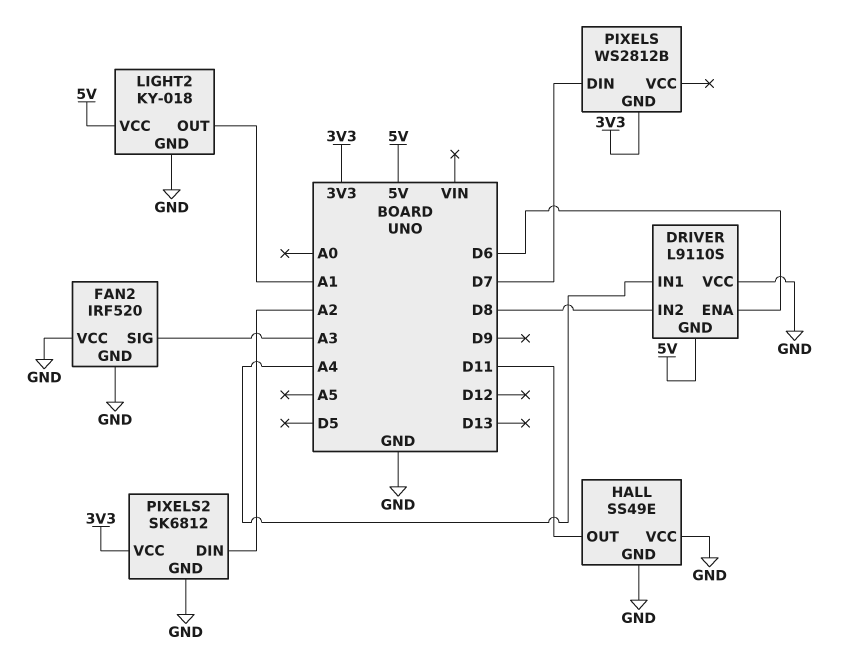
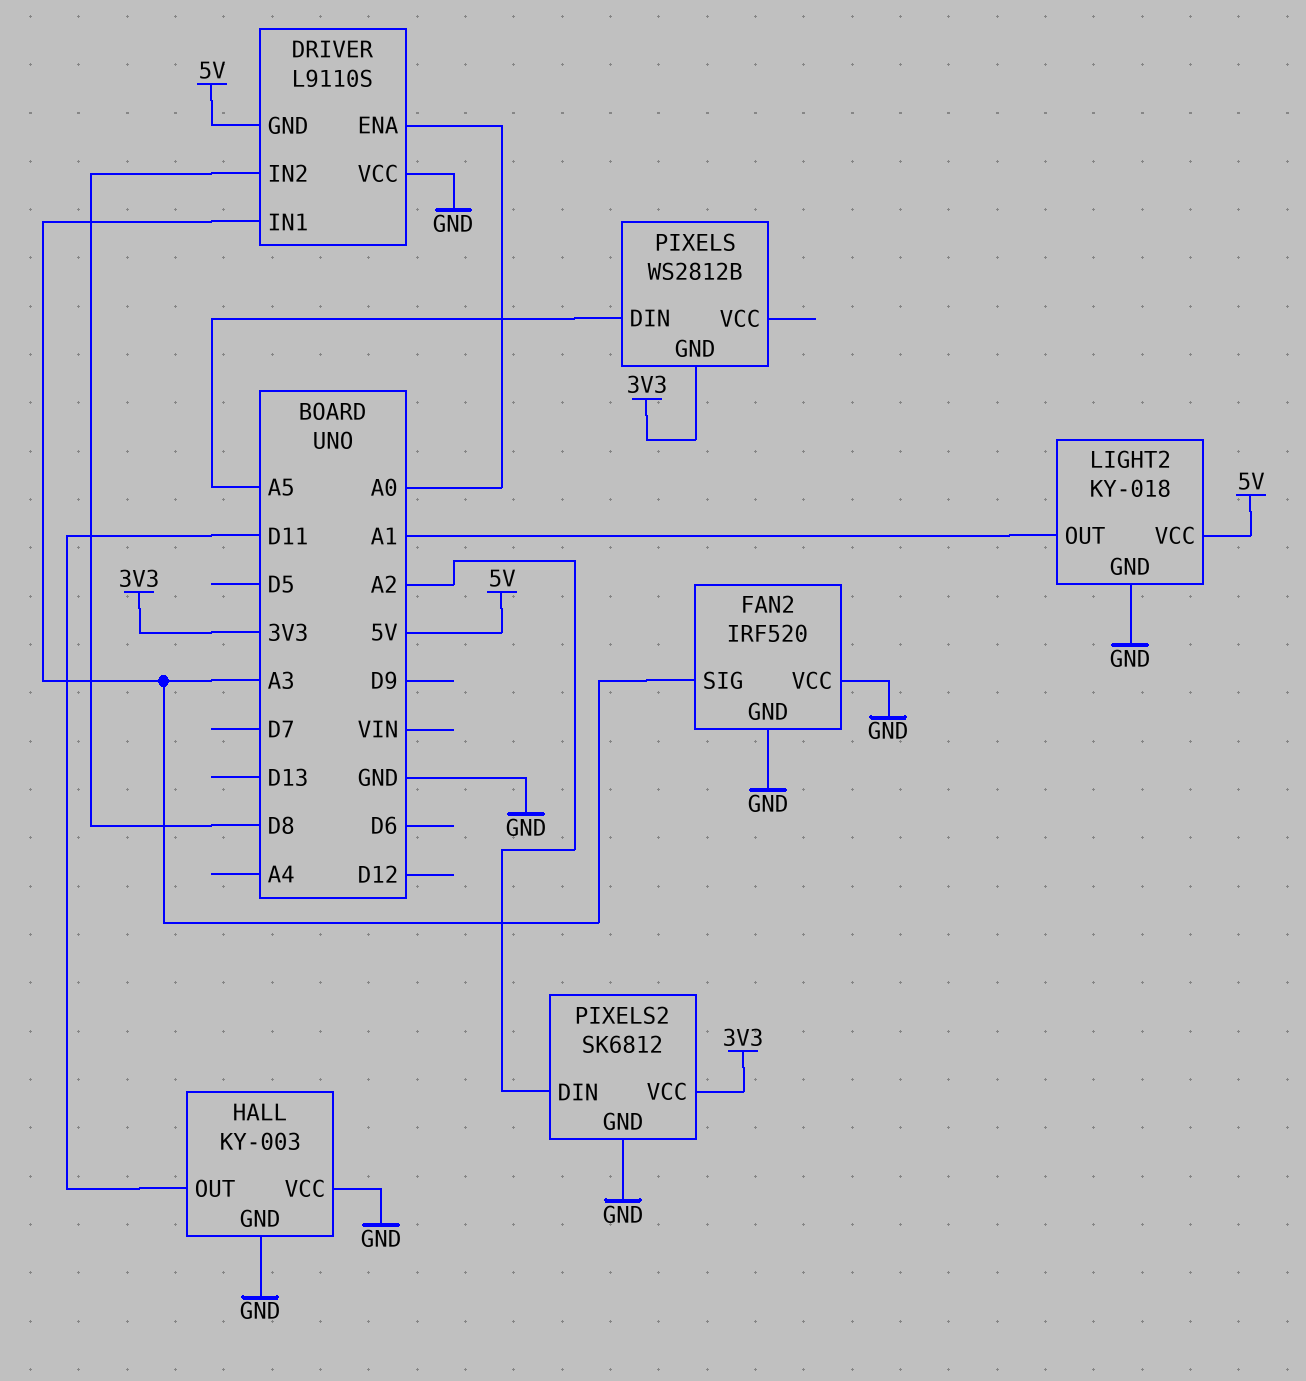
DRIVER pin ENA: D6 -> A0
DRIVER pin IN1: A4 -> A3
HALL: SS49E -> KY-003
PIXELS pin DIN: D7 -> A5

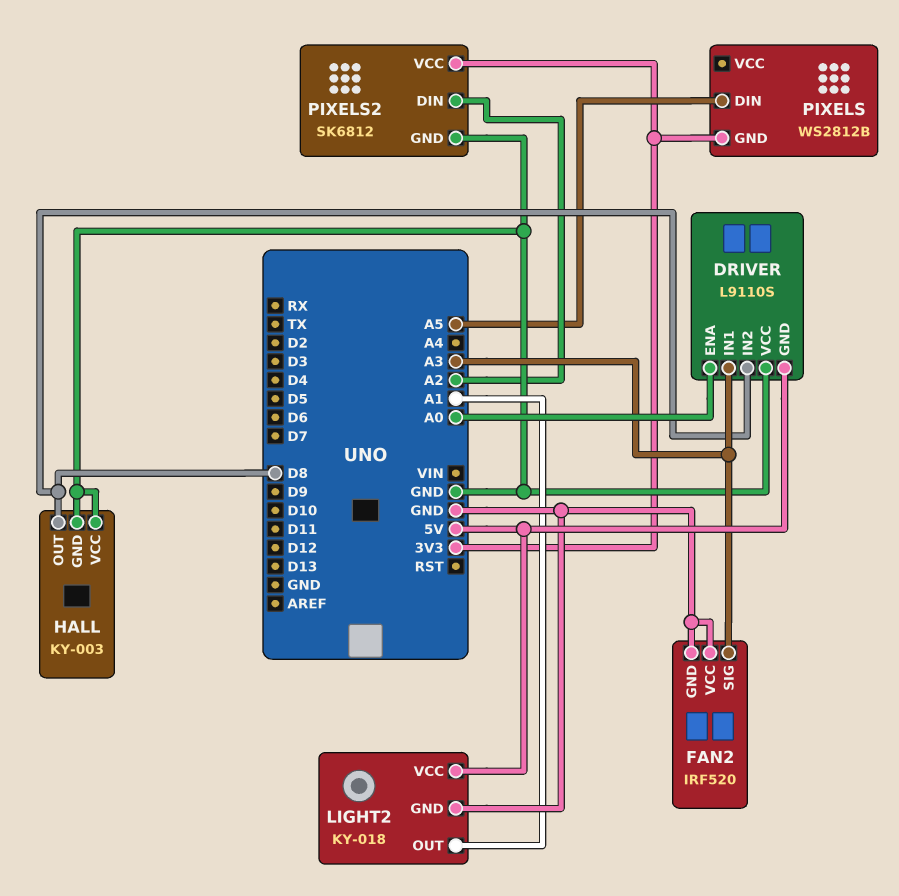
HALL pin OUT: D11 -> D8

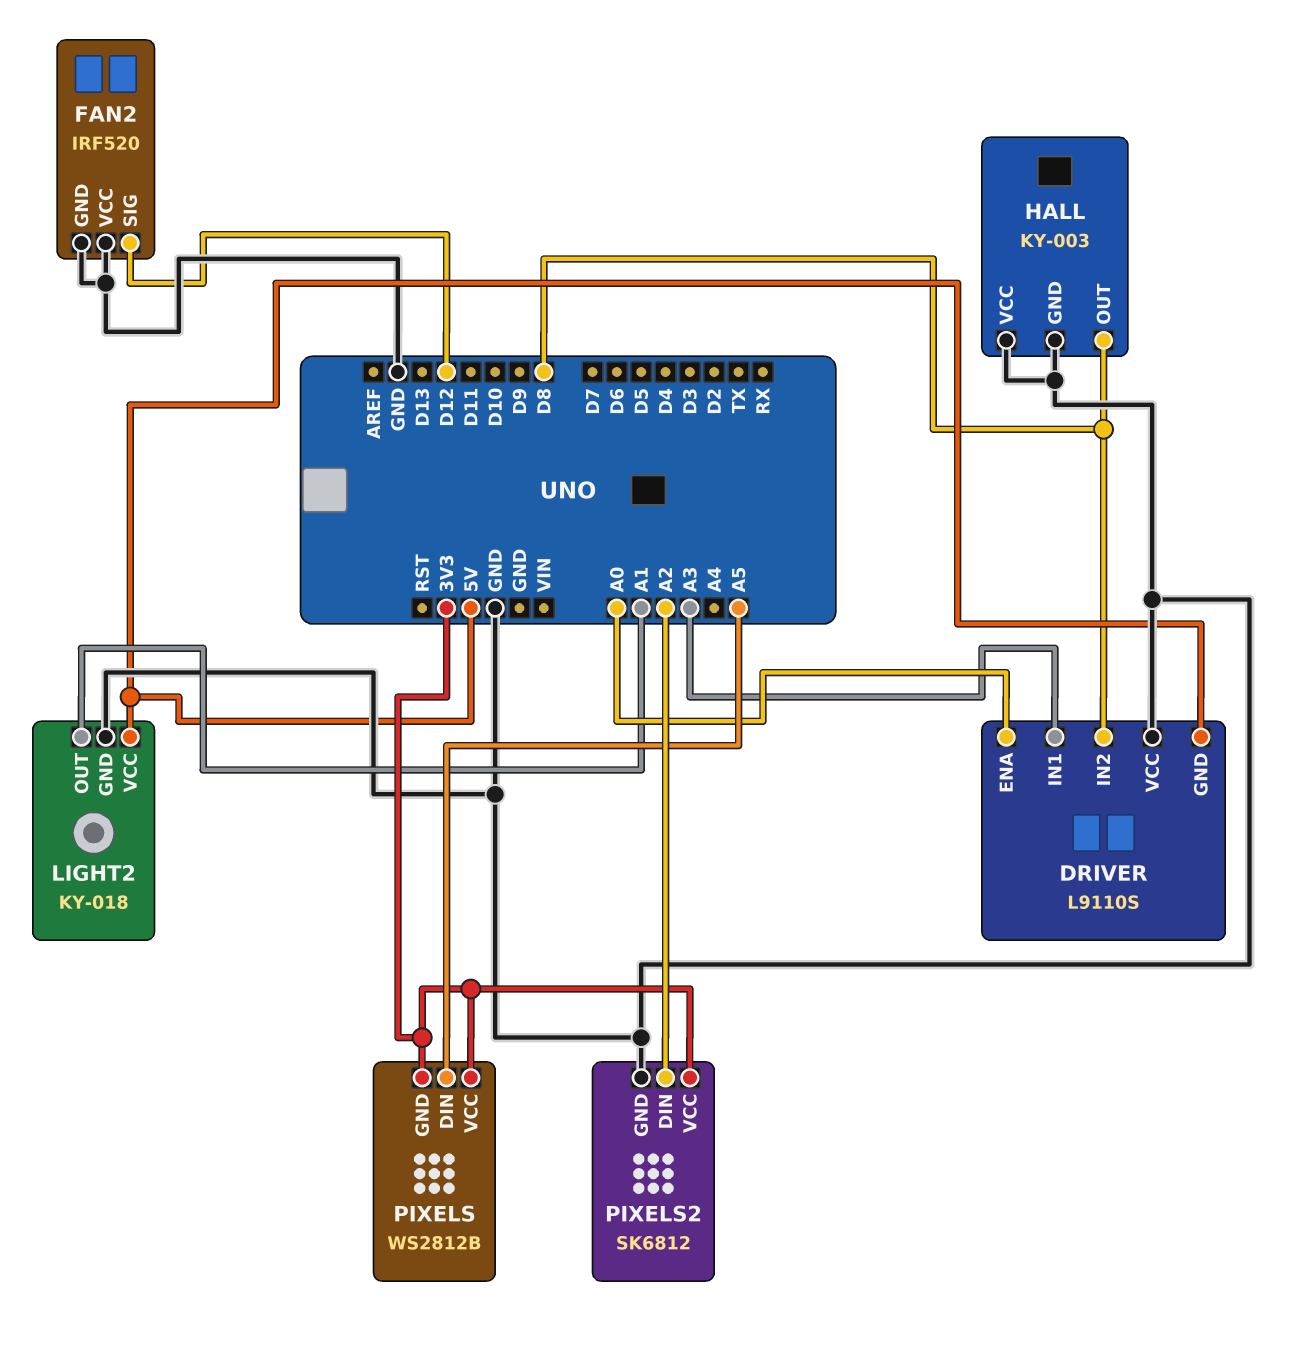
FAN2 pin SIG: A3 -> D12
PIXELS pin VCC: none -> 3V3

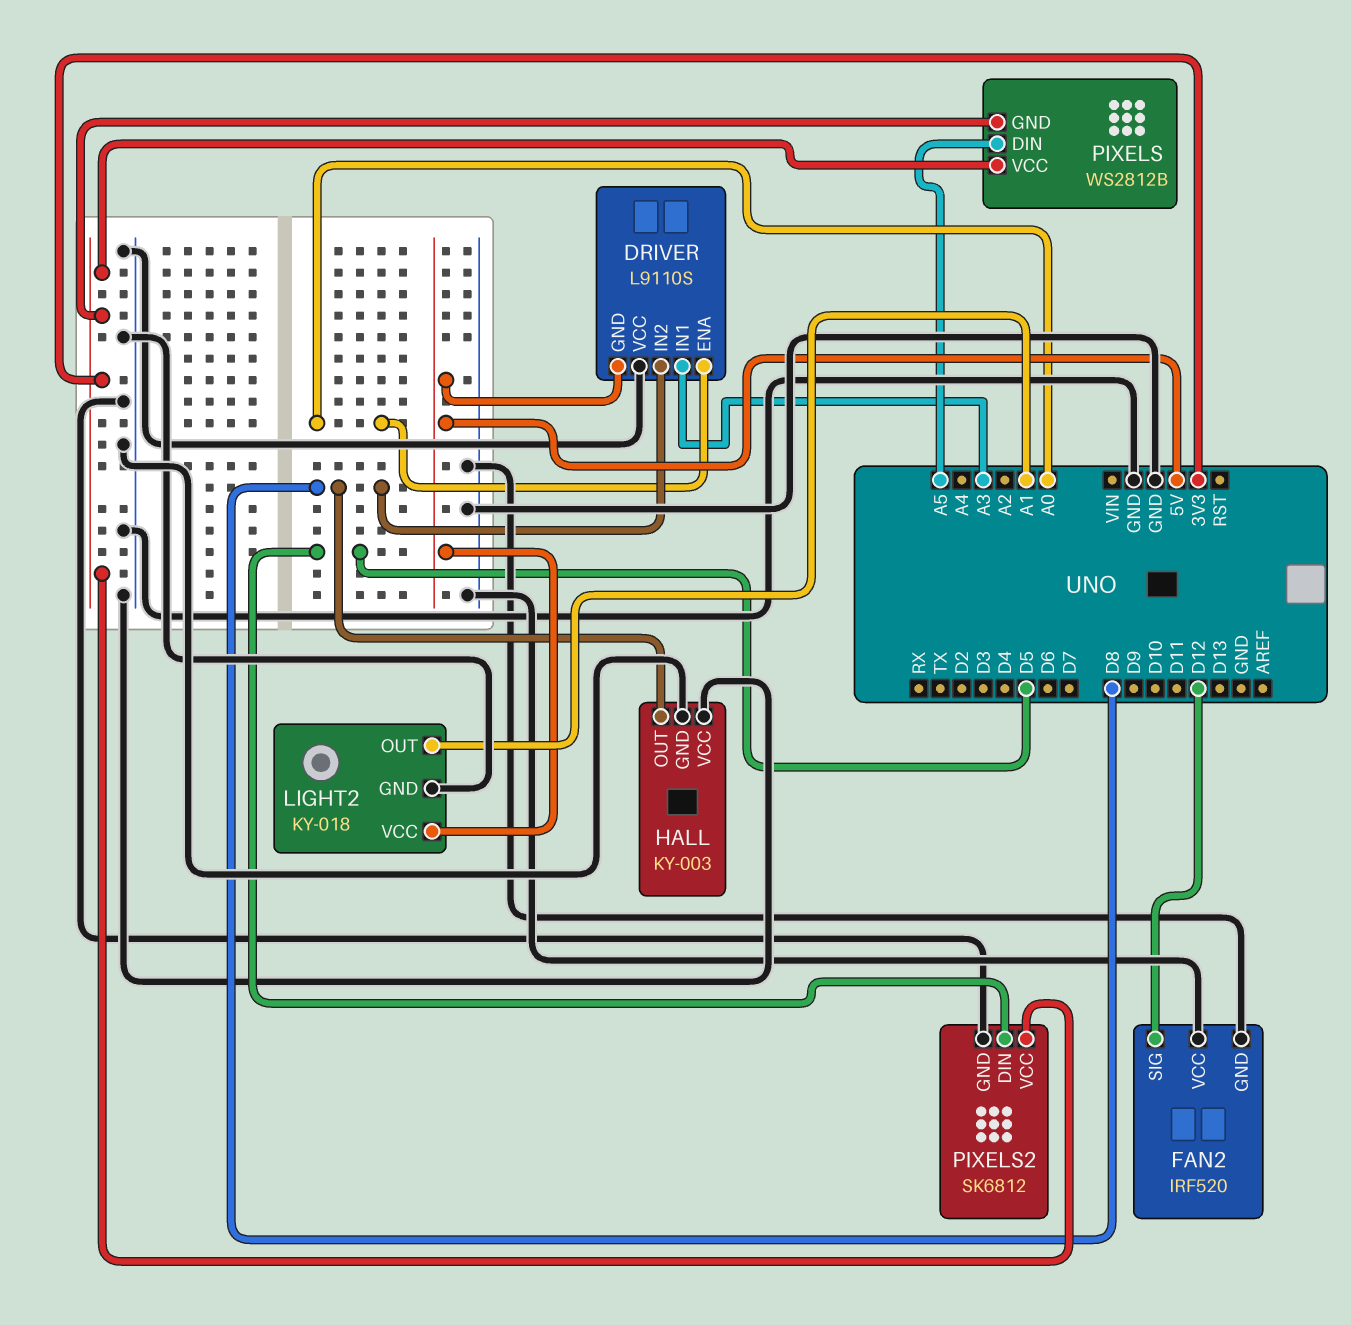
PIXELS2 pin DIN: A2 -> D5

